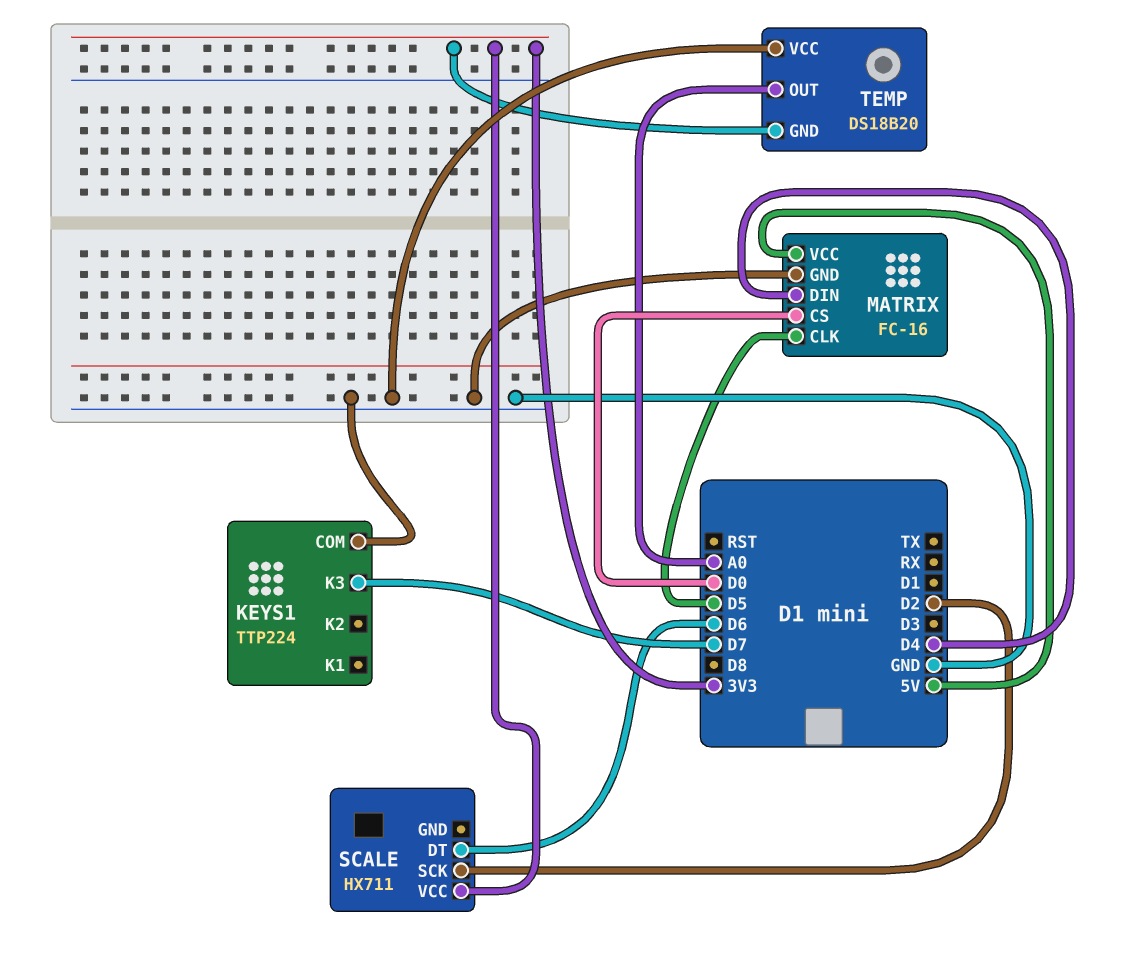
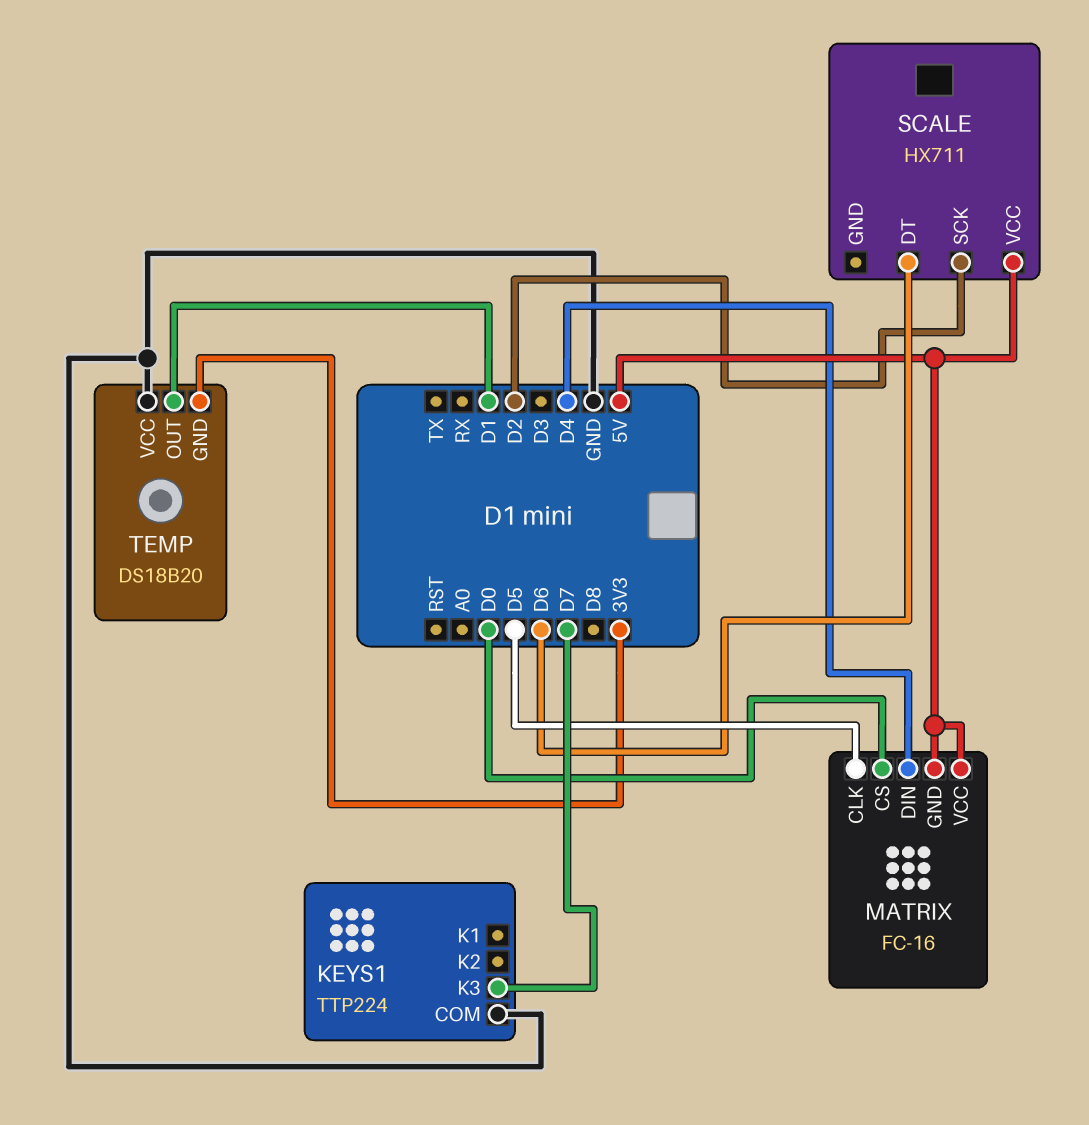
MATRIX pin GND: GND -> 5V
SCALE pin VCC: 3V3 -> 5V
TEMP pin OUT: A0 -> D1

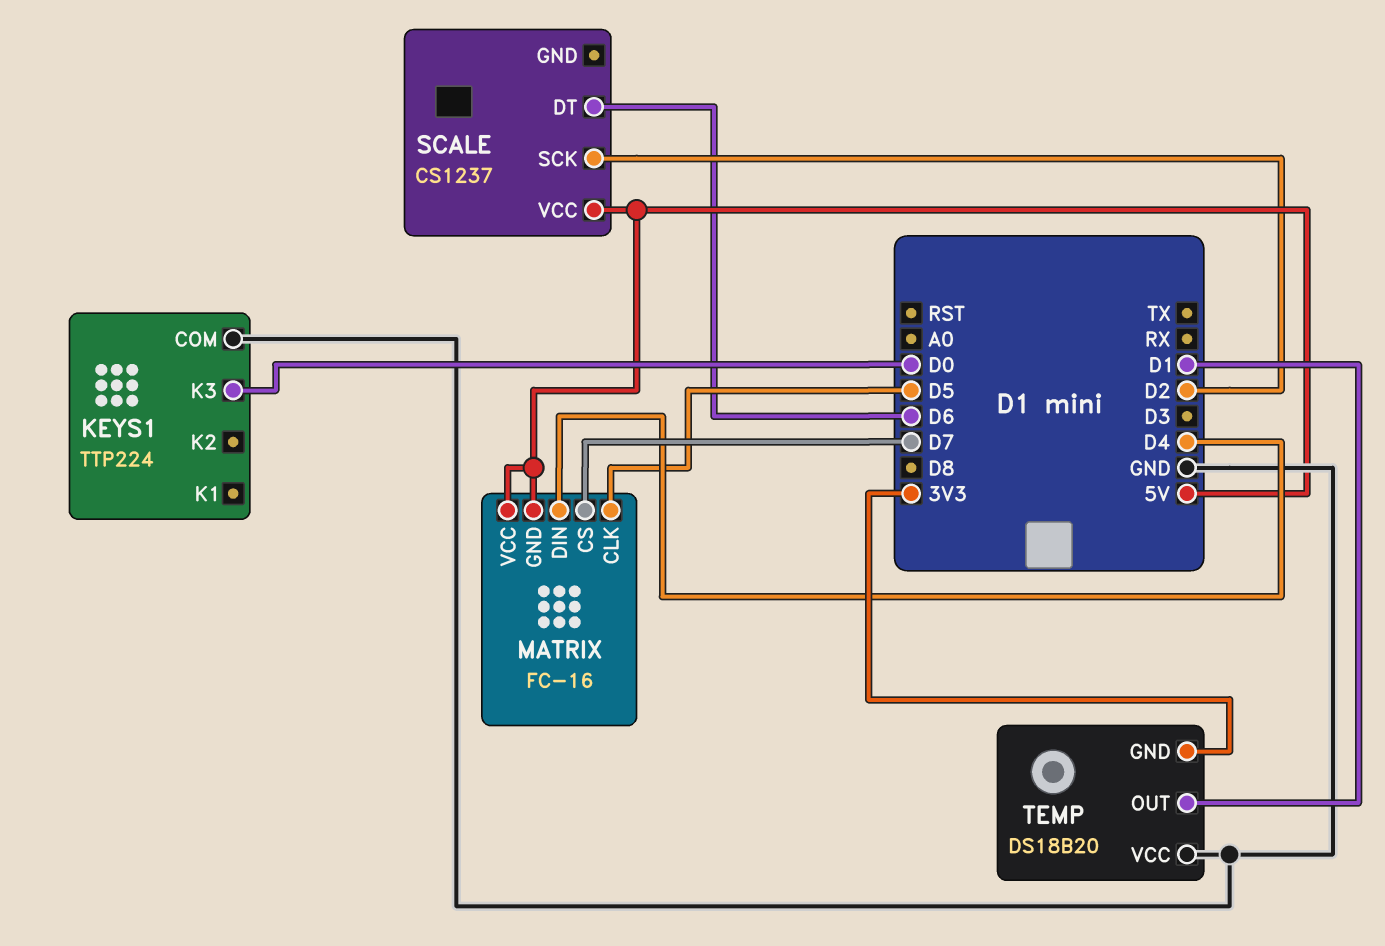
KEYS1 pin K3: D7 -> D0
MATRIX pin CS: D0 -> D7
SCALE: HX711 -> CS1237

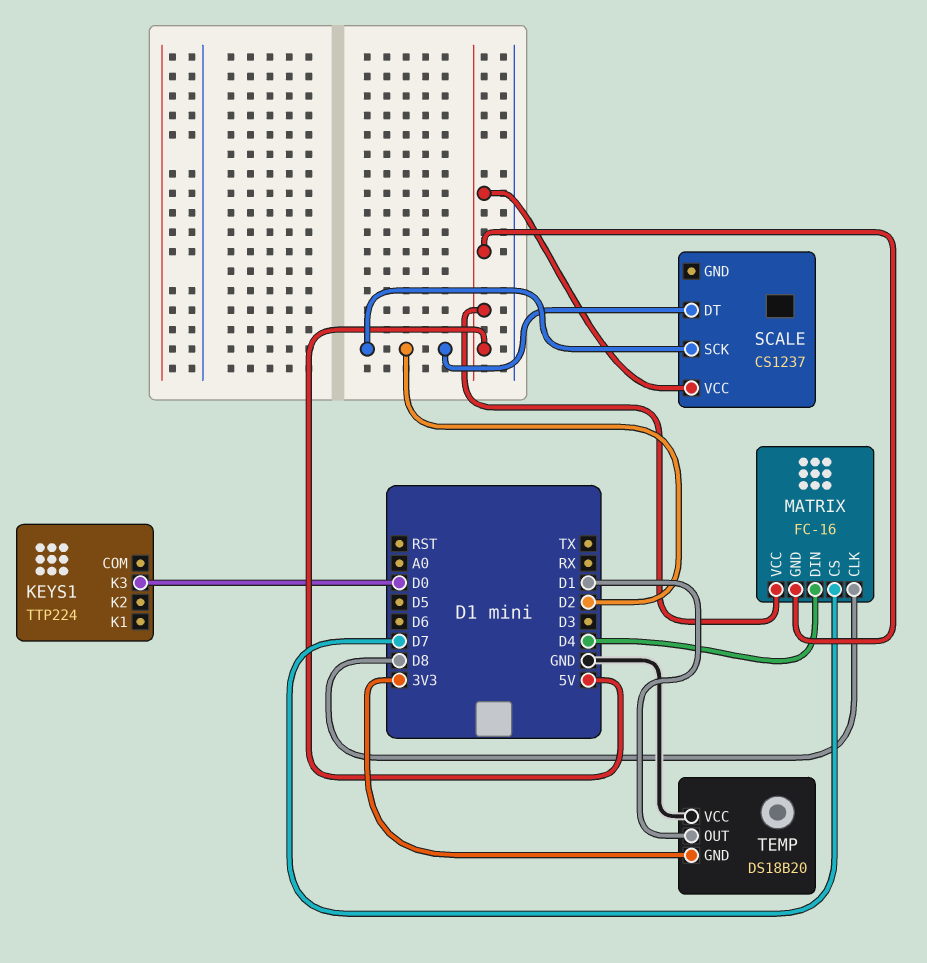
KEYS1 pin COM: GND -> none
MATRIX pin CLK: D5 -> D8
SCALE pin DT: D6 -> D2

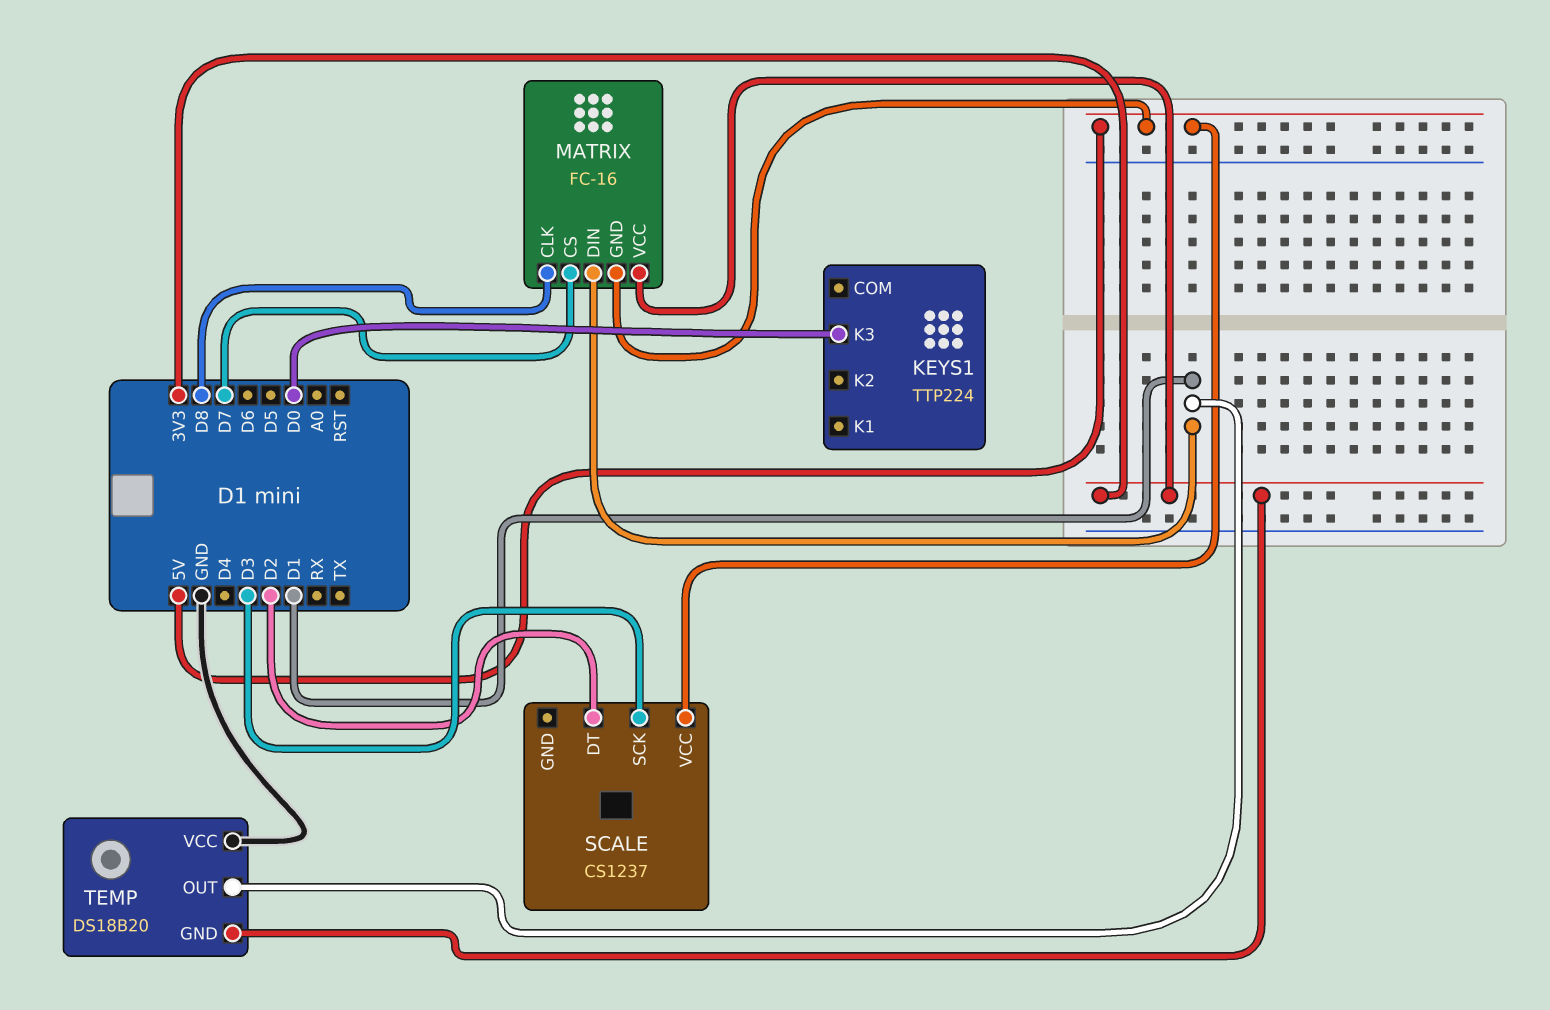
MATRIX pin DIN: D4 -> D1
MATRIX pin VCC: 5V -> 3V3
SCALE pin SCK: D2 -> D3

